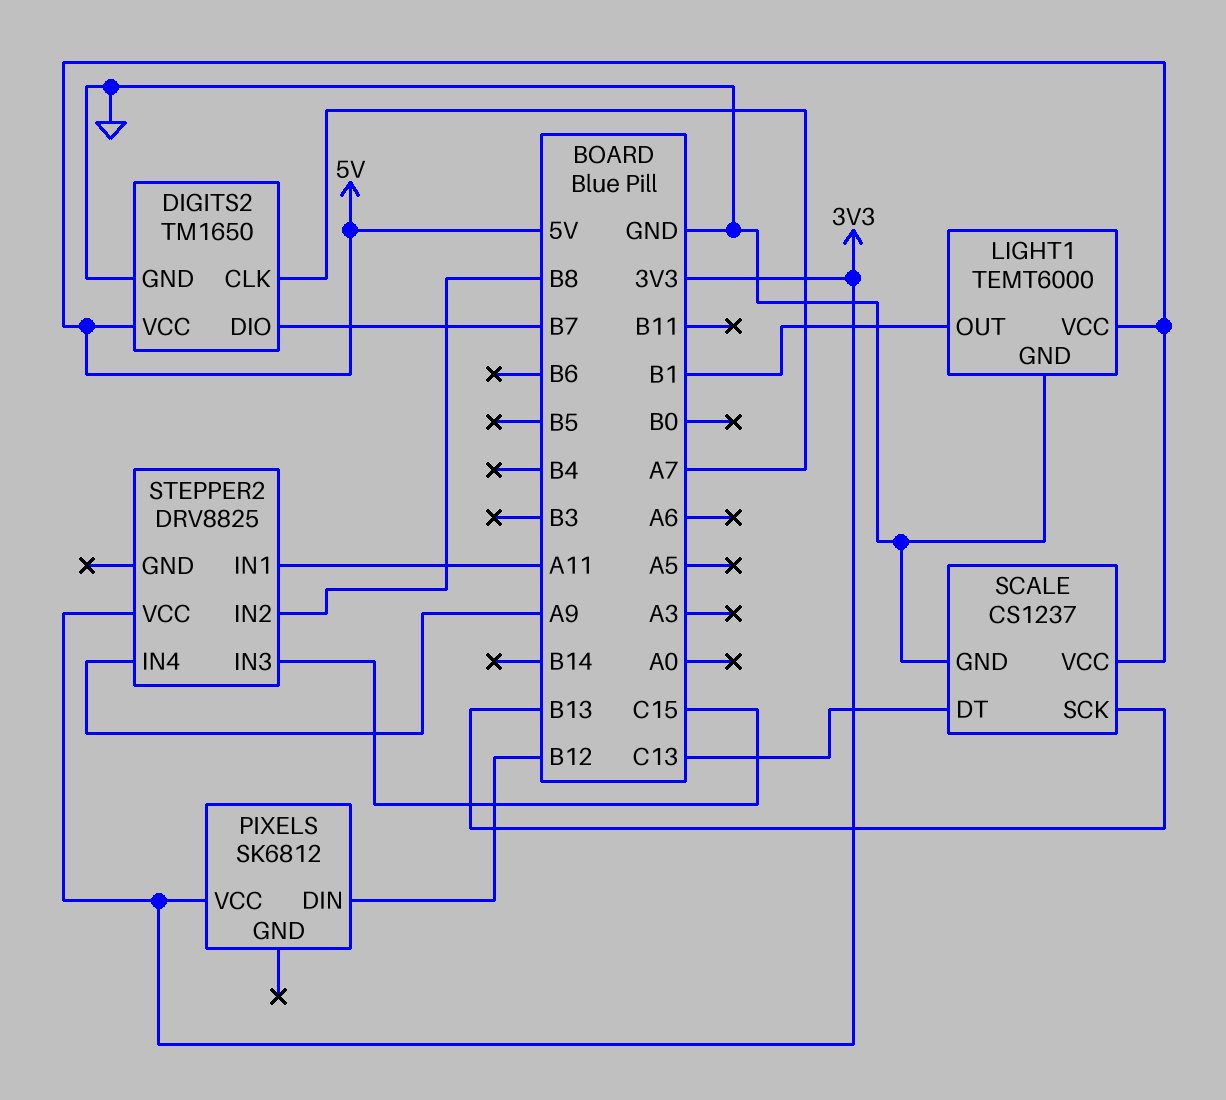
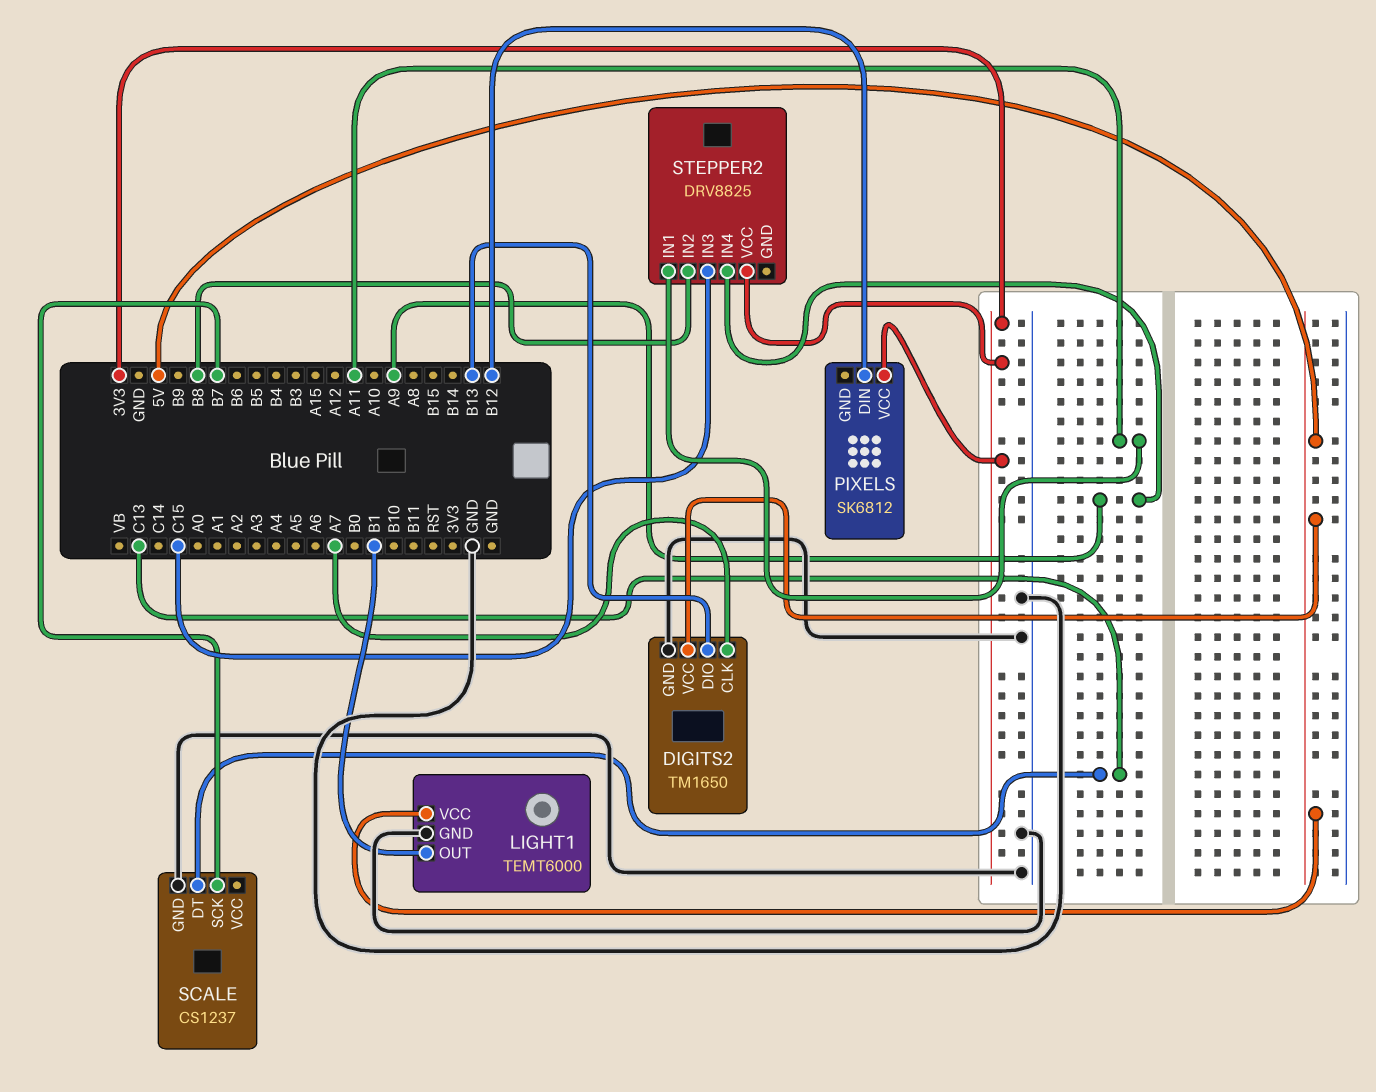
DIGITS2 pin DIO: B7 -> B13
SCALE pin SCK: B13 -> B7
SCALE pin VCC: 5V -> none

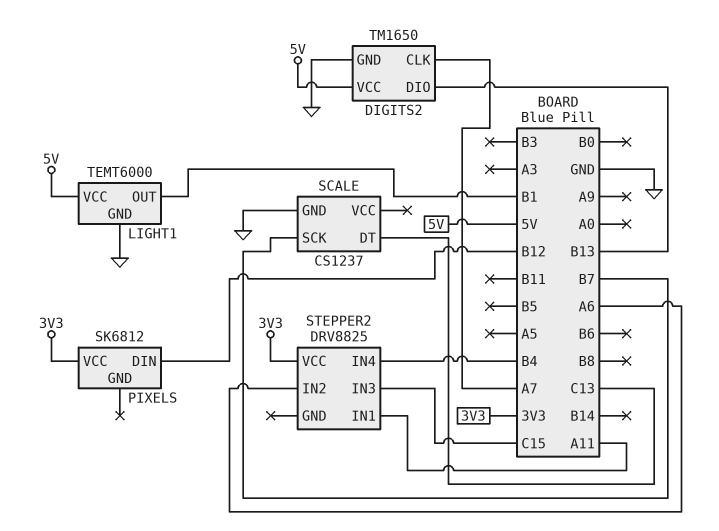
STEPPER2 pin IN2: B8 -> A6
STEPPER2 pin IN4: A9 -> B4

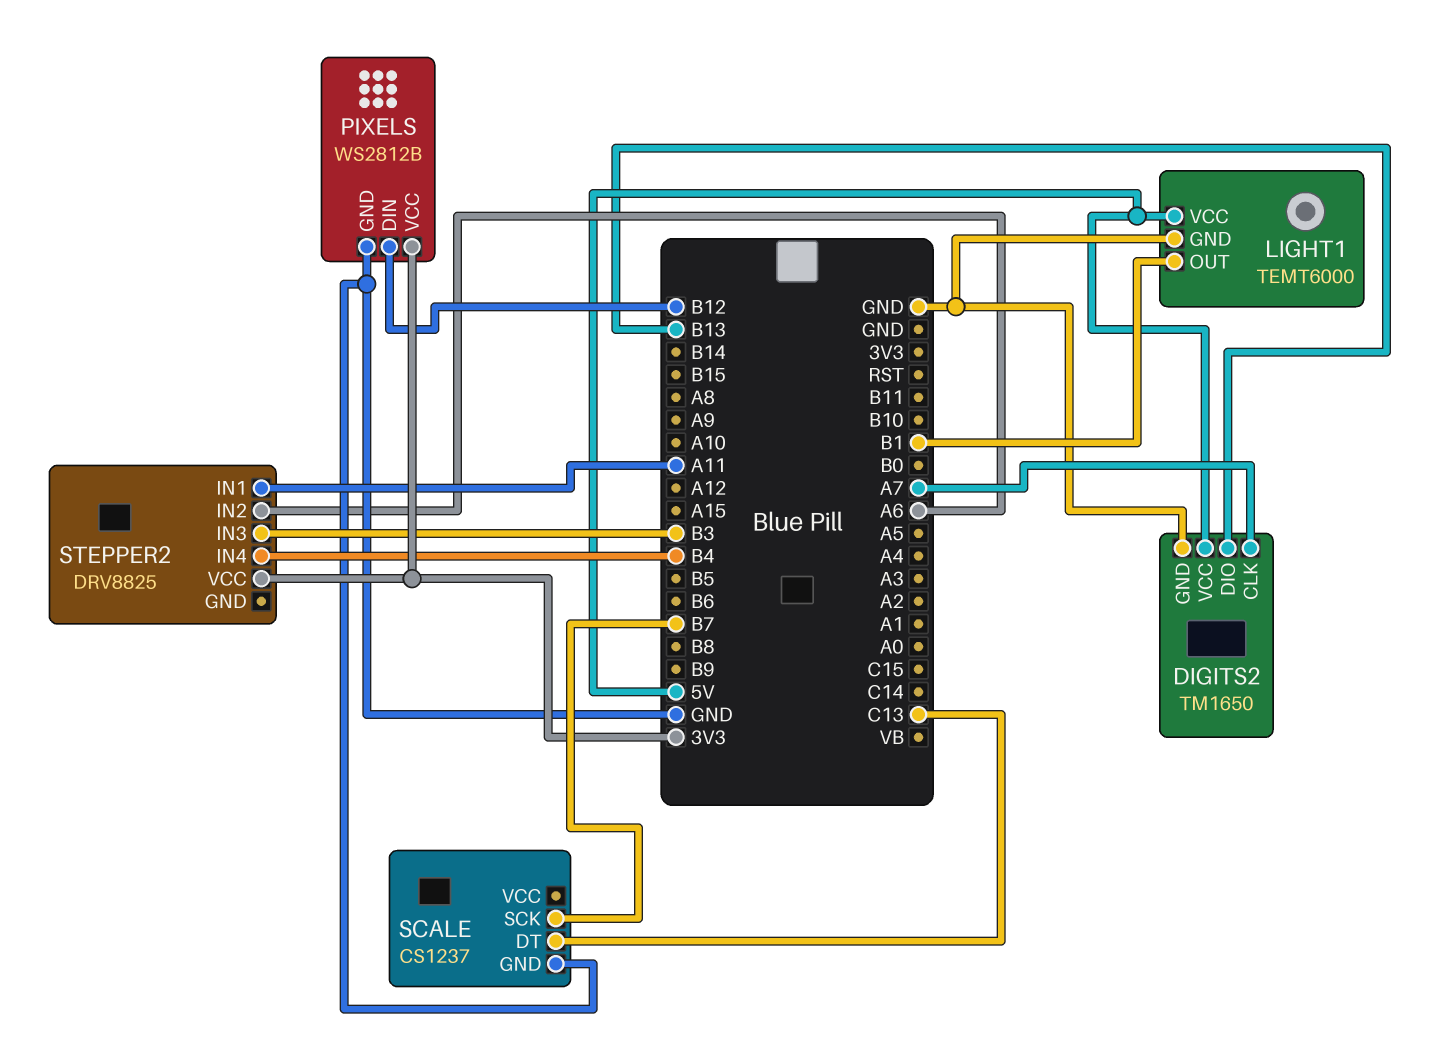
PIXELS: SK6812 -> WS2812B
PIXELS pin GND: none -> GND
STEPPER2 pin IN3: C15 -> B3

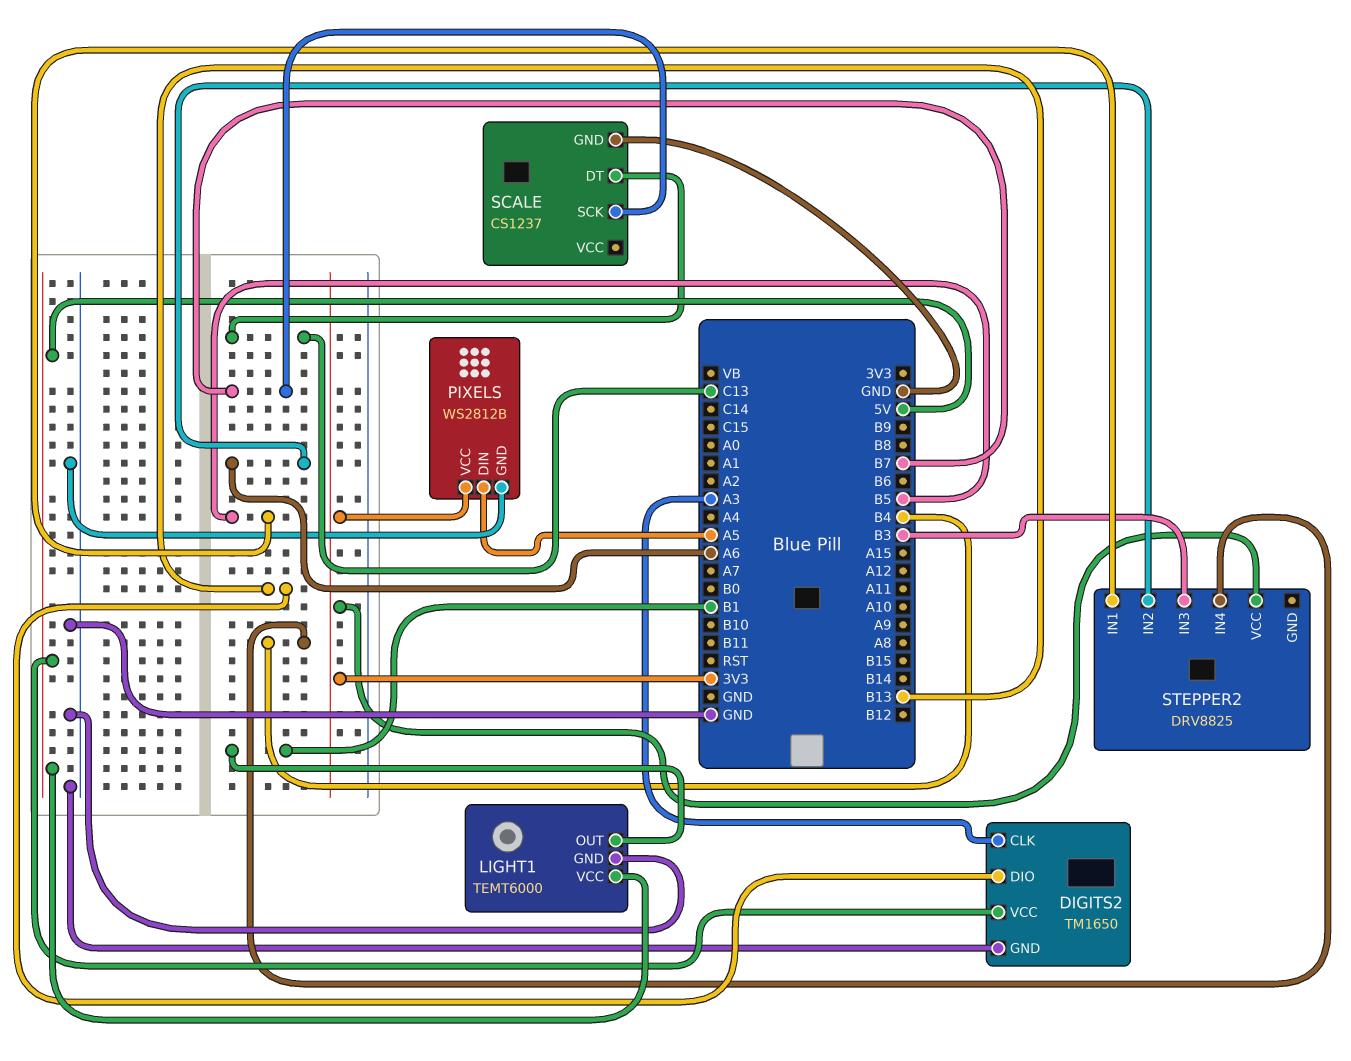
DIGITS2 pin CLK: A7 -> A3
PIXELS pin DIN: B12 -> A5
STEPPER2 pin IN1: A11 -> B5

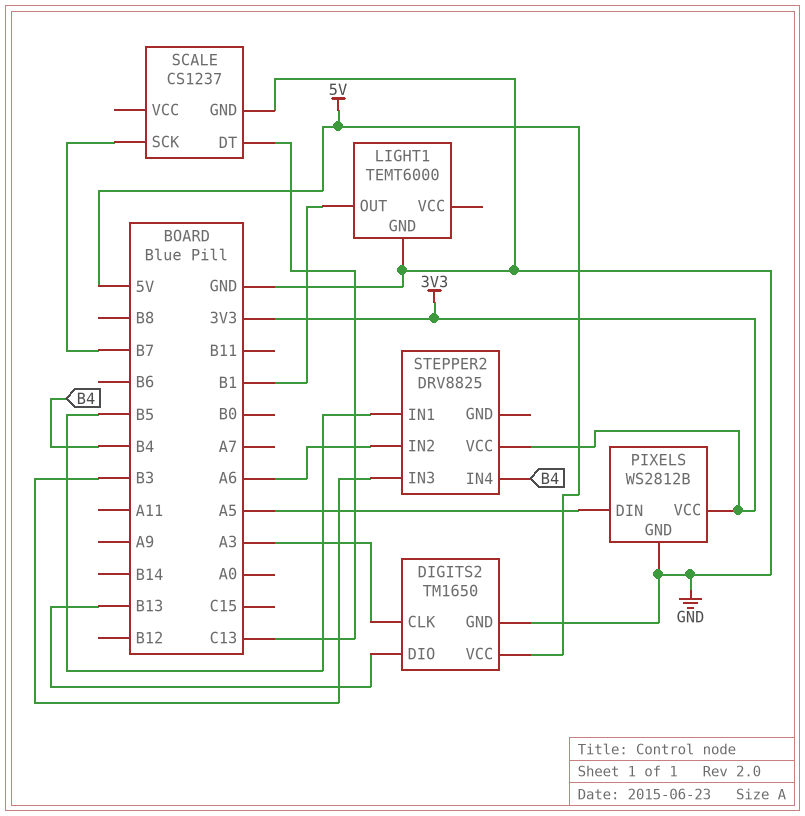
LIGHT1 pin VCC: 5V -> none

